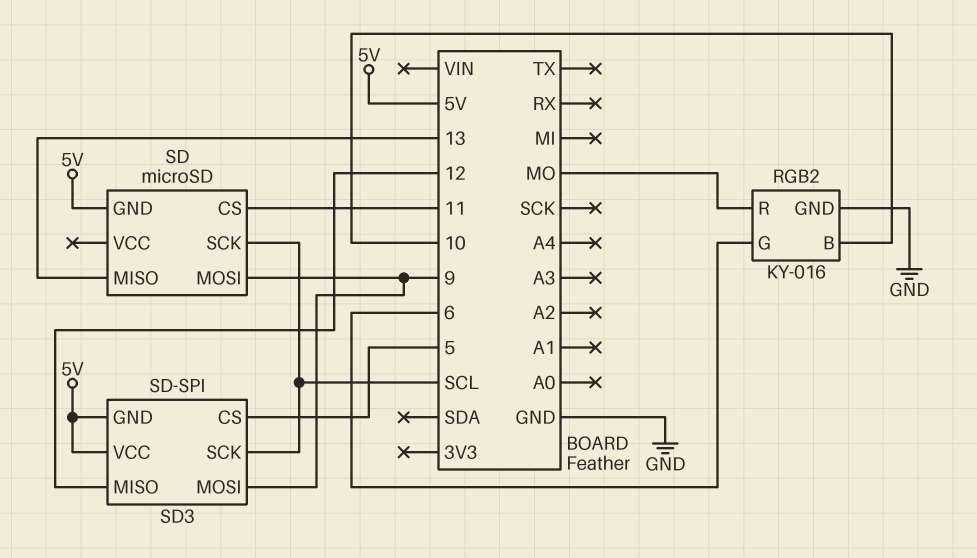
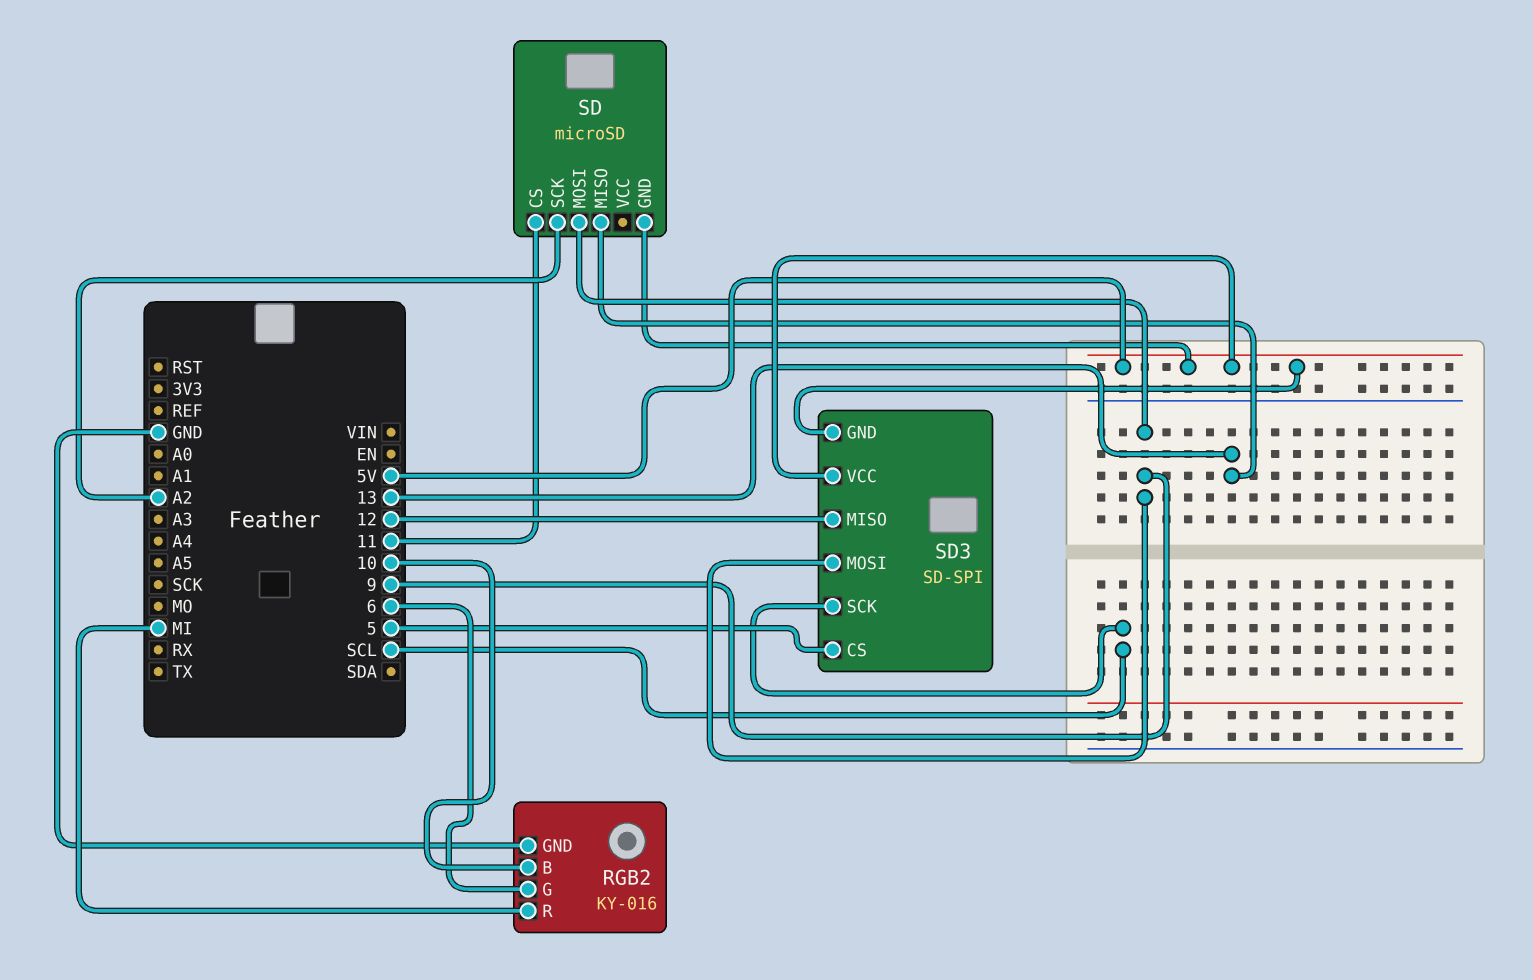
RGB2 pin R: MO -> MI
SD pin SCK: SCL -> A2

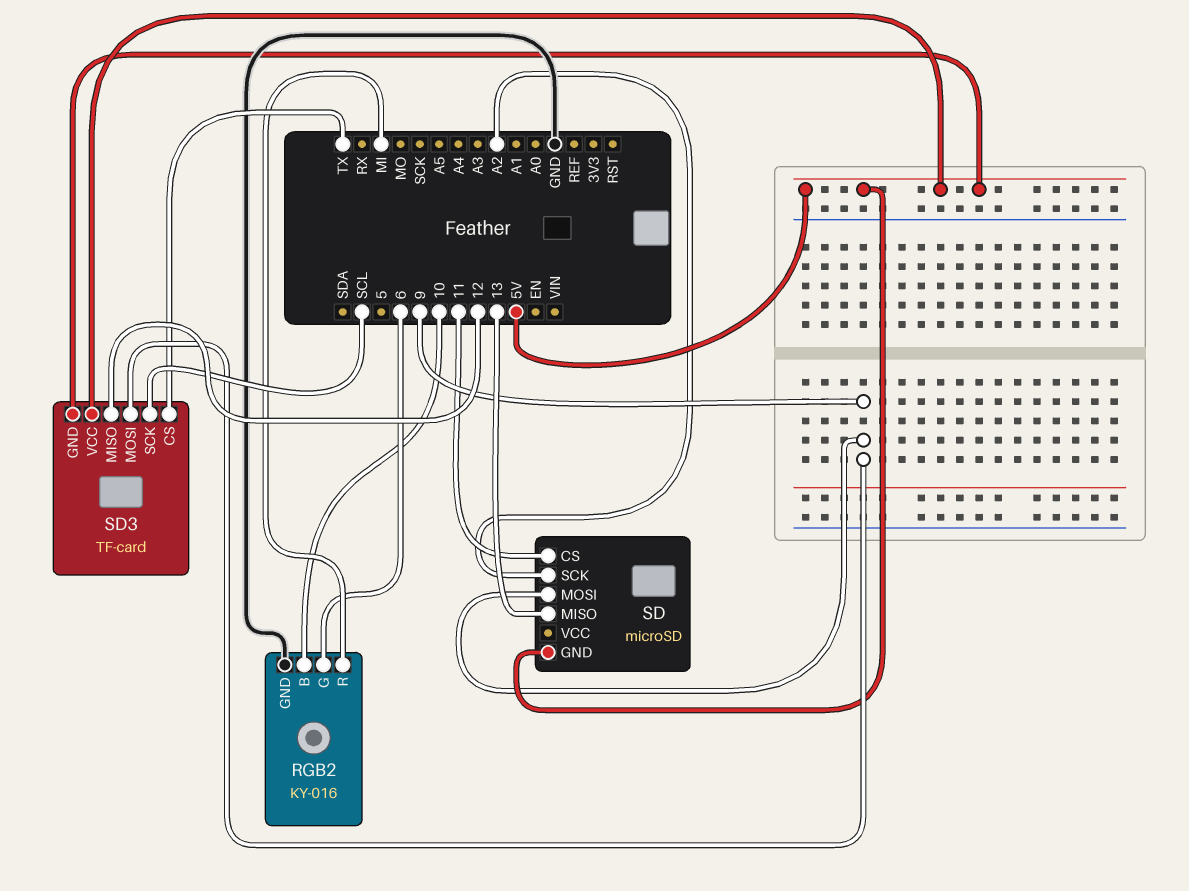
SD3: SD-SPI -> TF-card
SD3 pin CS: 5 -> TX

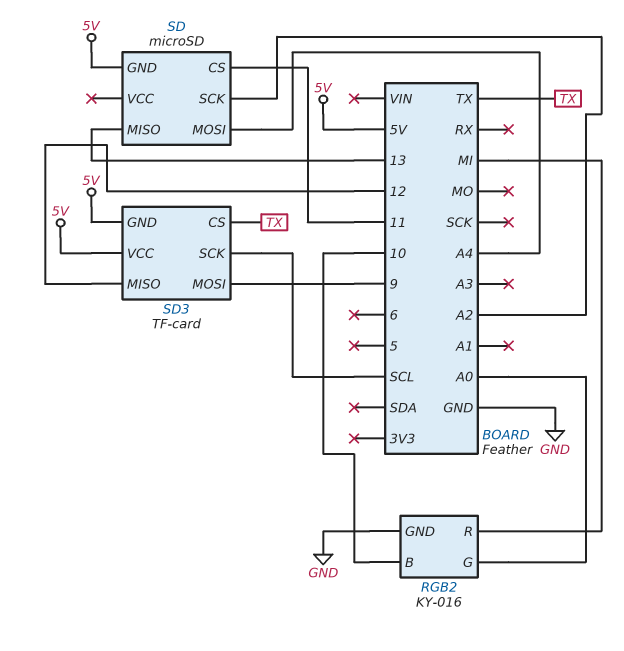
RGB2 pin G: 6 -> A0
SD pin MOSI: 9 -> A4

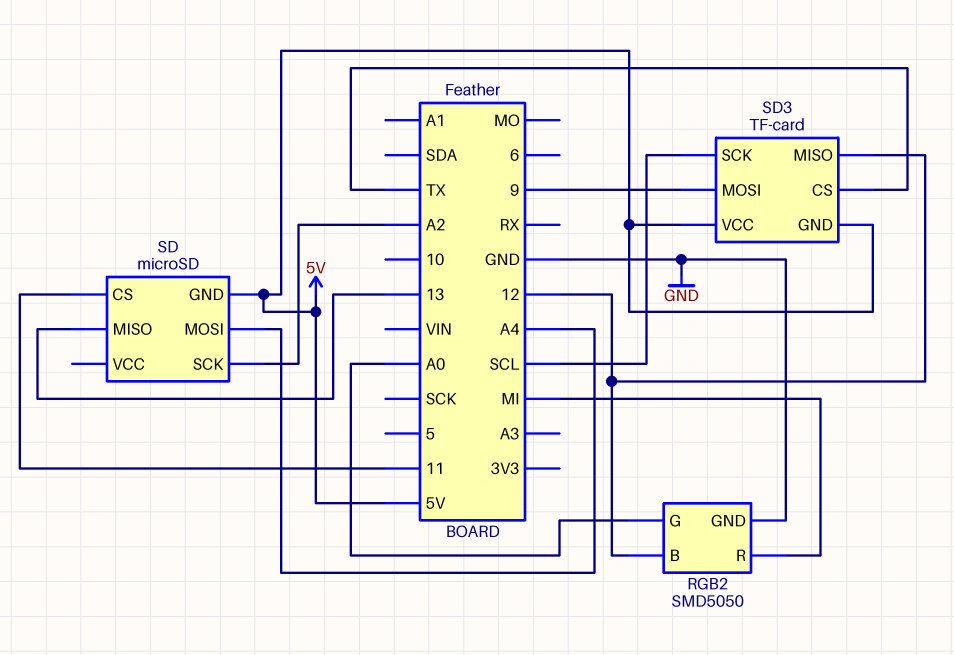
RGB2: KY-016 -> SMD5050
RGB2 pin B: 10 -> 12

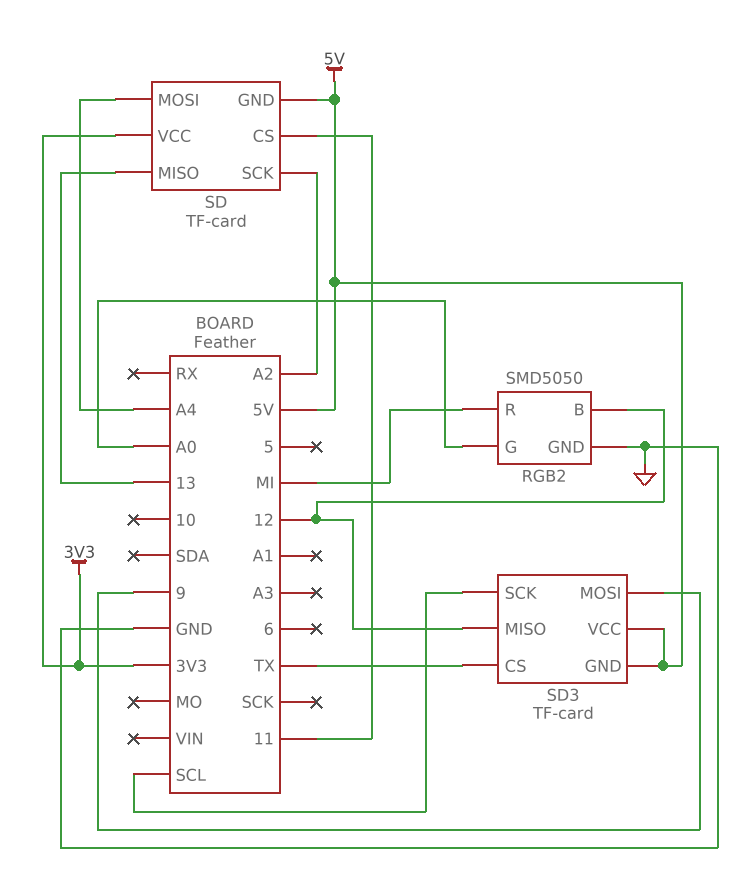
SD: microSD -> TF-card
SD pin VCC: none -> 3V3

